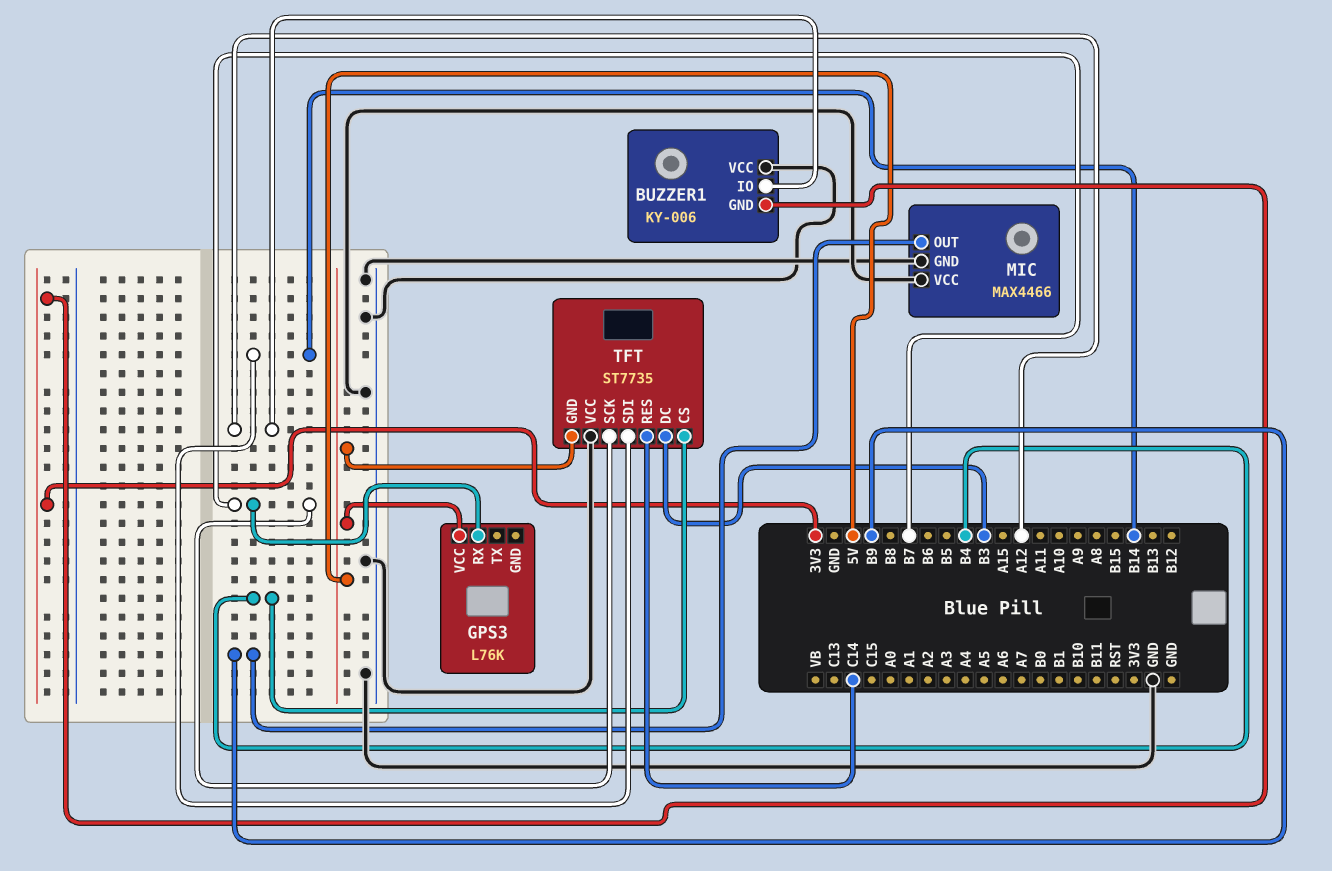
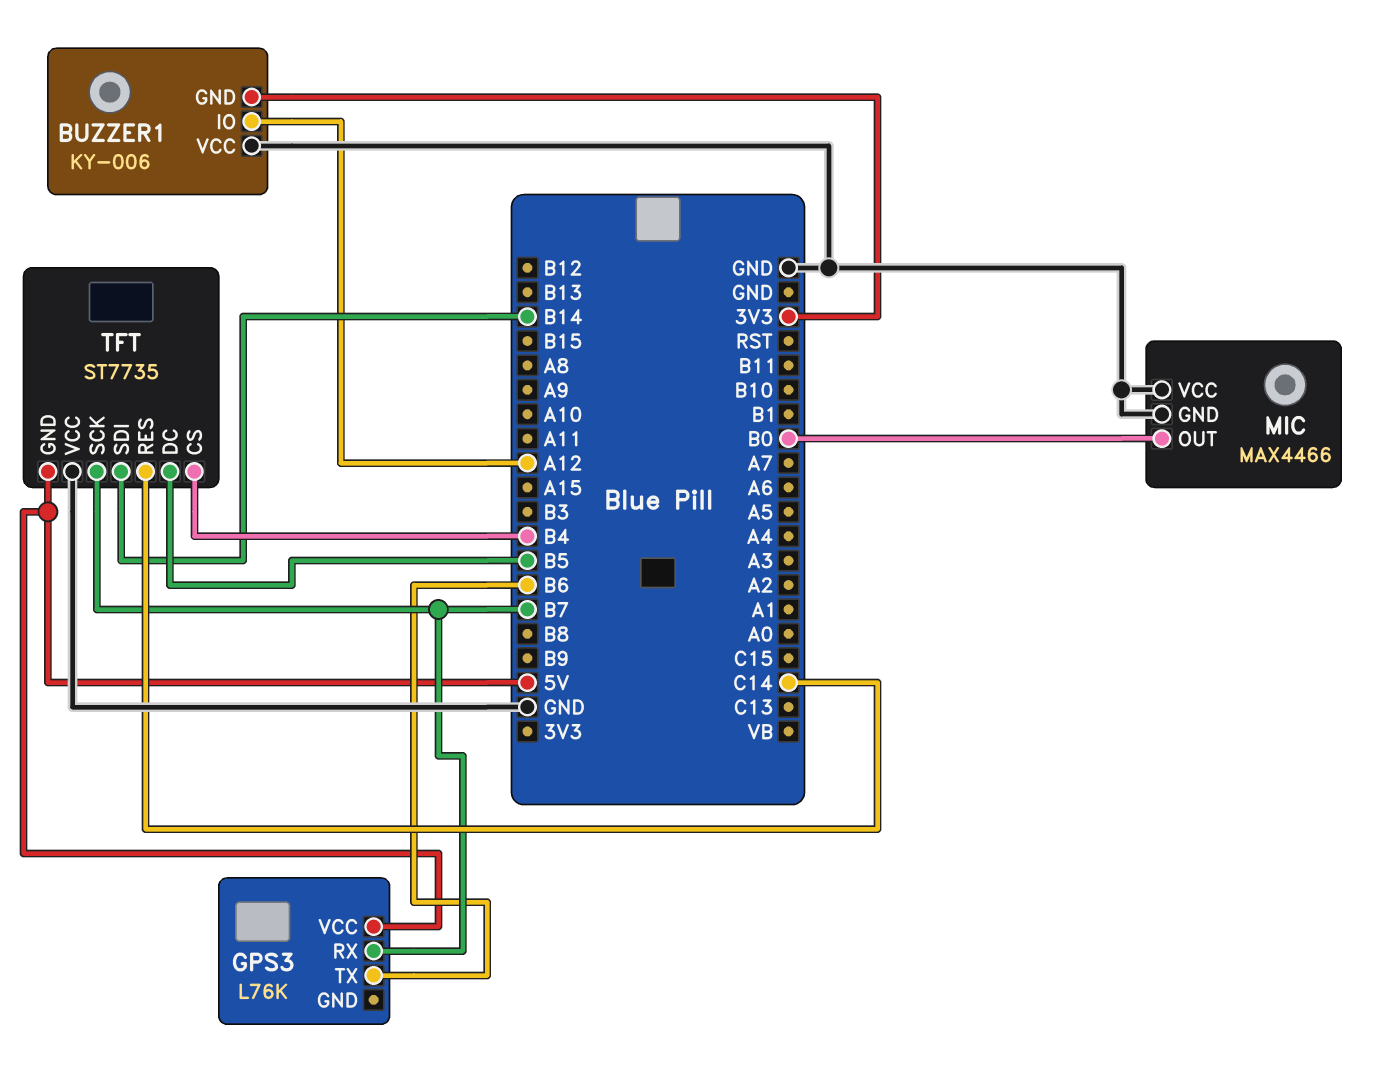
GPS3 pin TX: none -> B6
MIC pin OUT: B9 -> B0
TFT pin DC: B3 -> B5

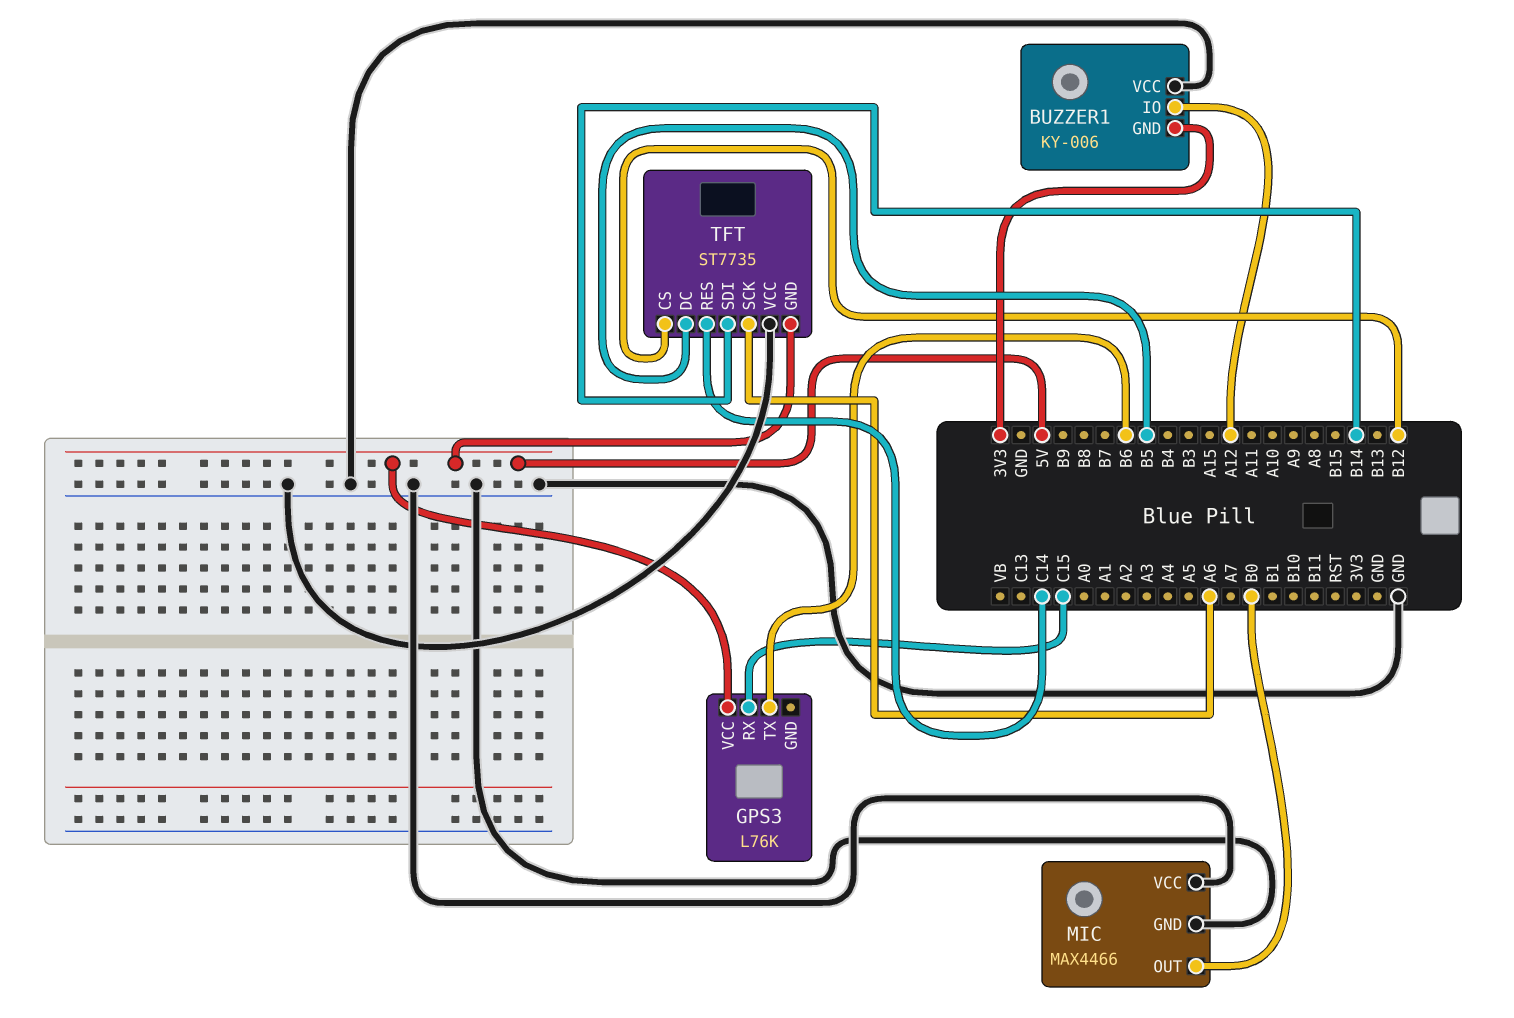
GPS3 pin RX: B7 -> C15
TFT pin CS: B4 -> B12
TFT pin SCK: B7 -> A6

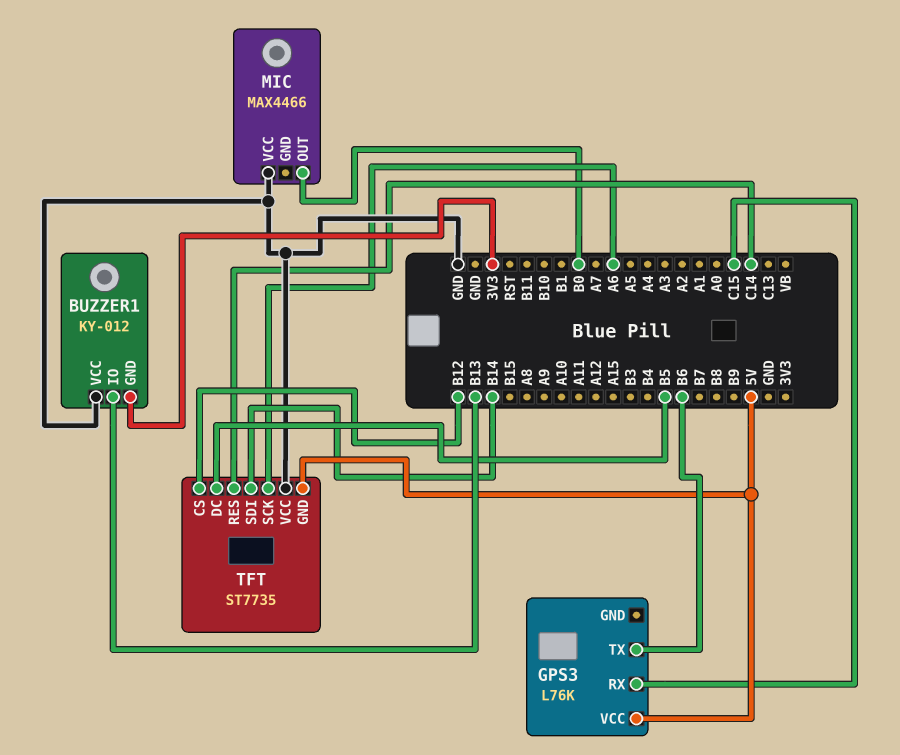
BUZZER1: KY-006 -> KY-012
BUZZER1 pin IO: A12 -> B13
MIC pin GND: GND -> none

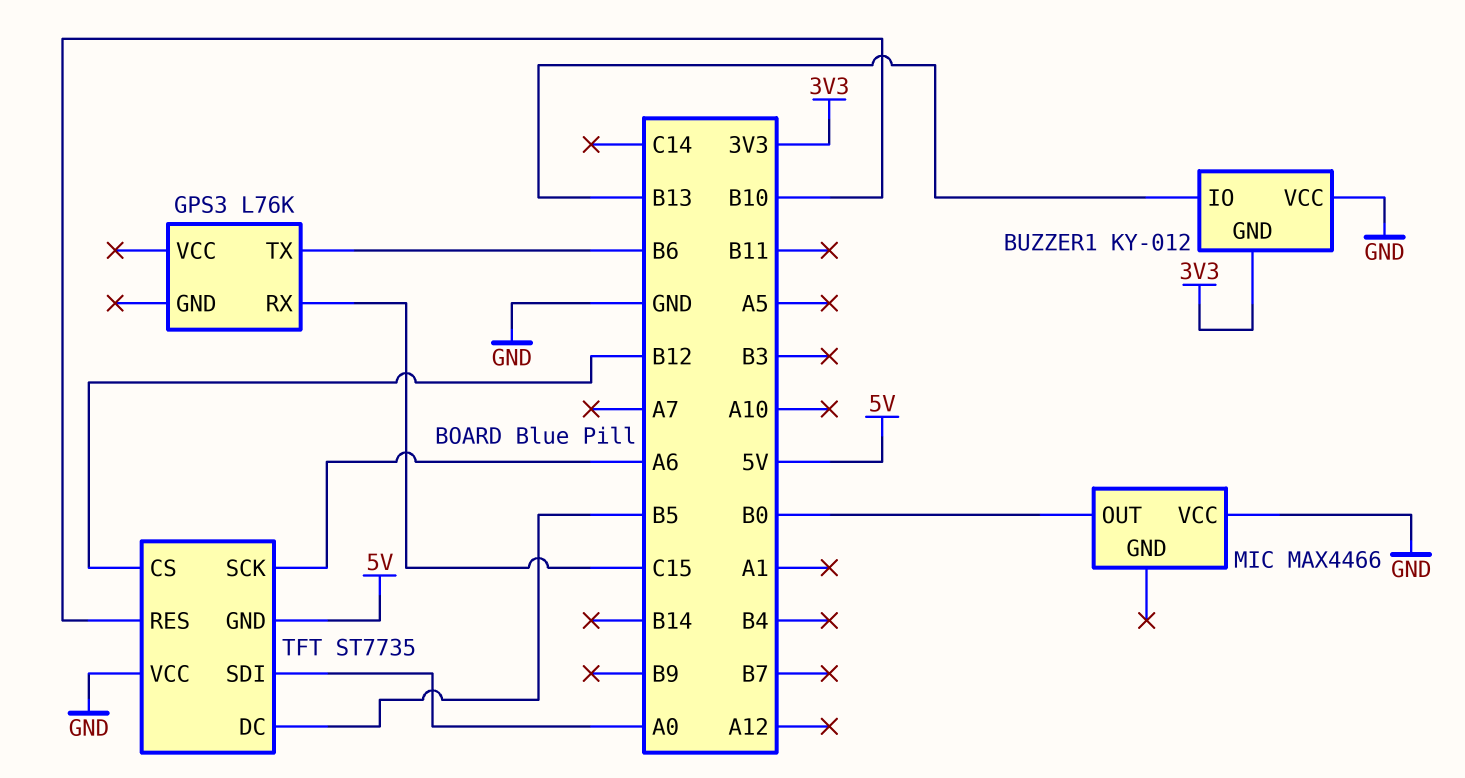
GPS3 pin VCC: 5V -> none
TFT pin RES: C14 -> B10
TFT pin SDI: B14 -> A0

